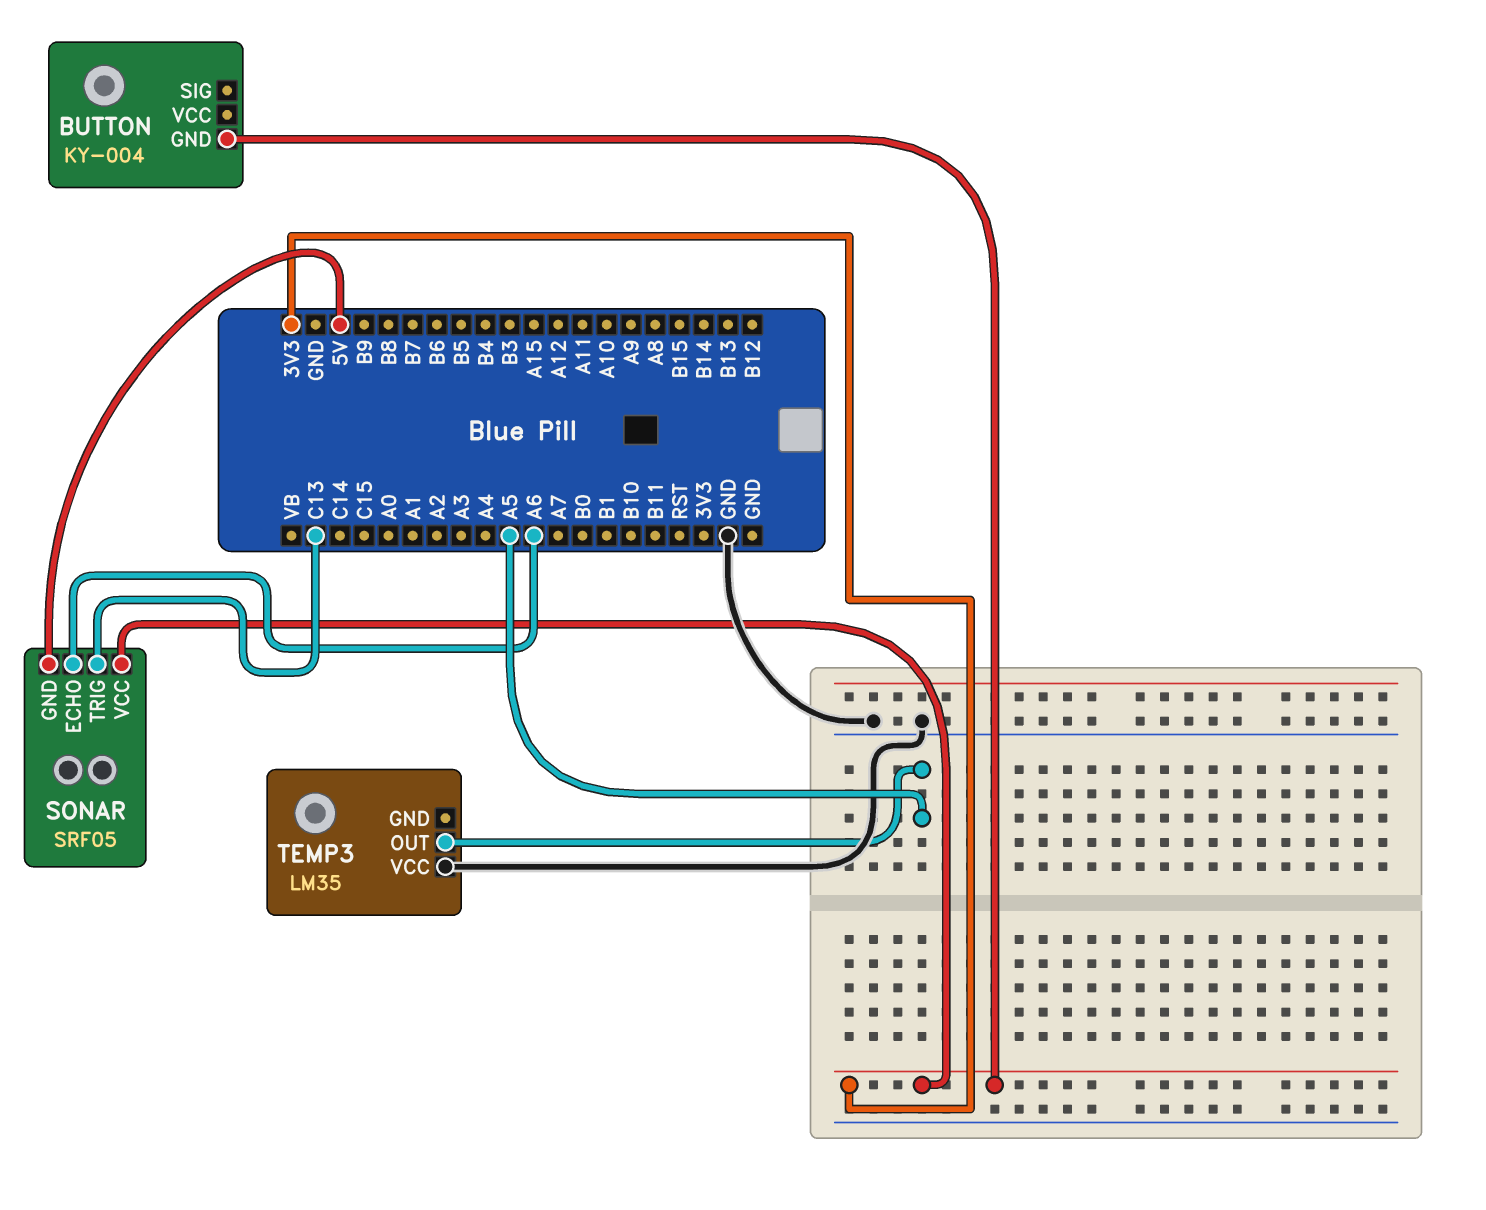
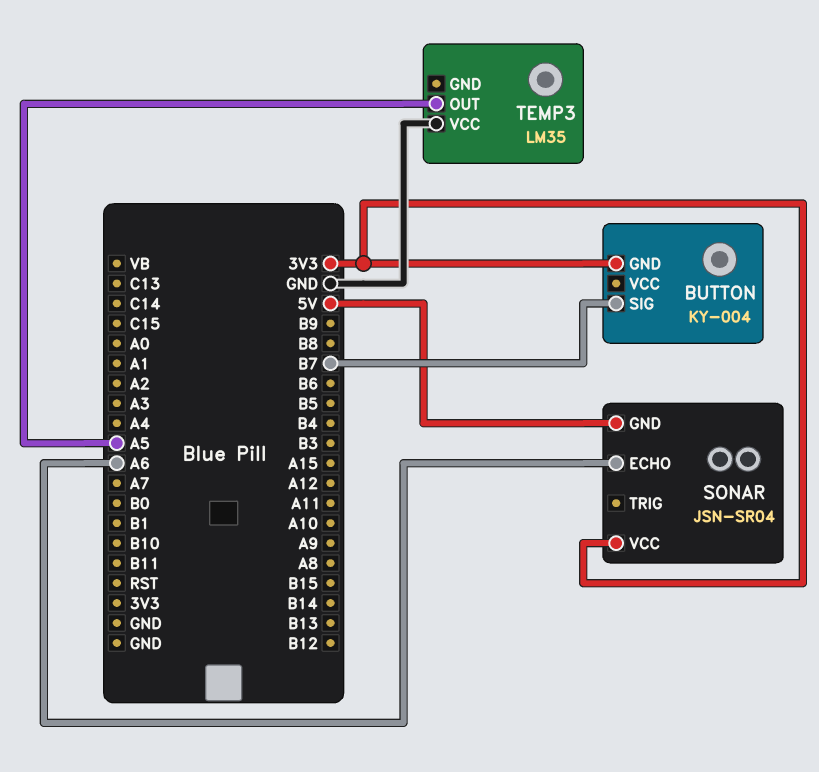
BUTTON pin SIG: none -> B7
SONAR: SRF05 -> JSN-SR04
SONAR pin TRIG: C13 -> none

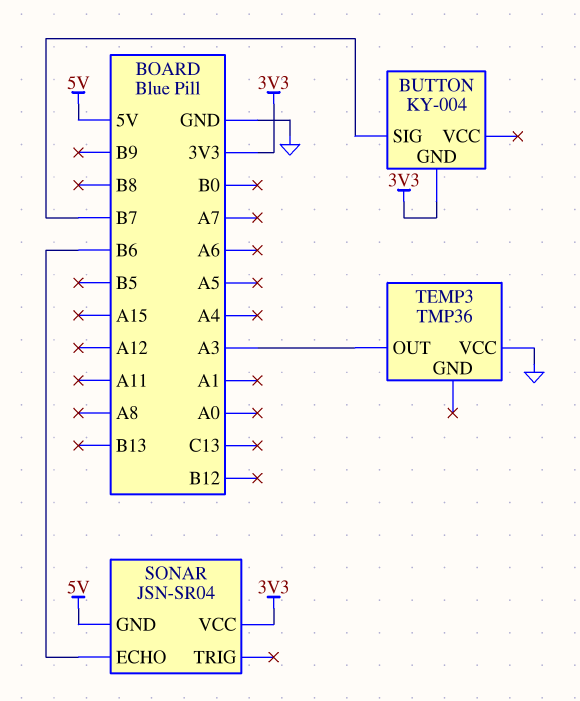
SONAR pin ECHO: A6 -> B6
TEMP3: LM35 -> TMP36
TEMP3 pin OUT: A5 -> A3

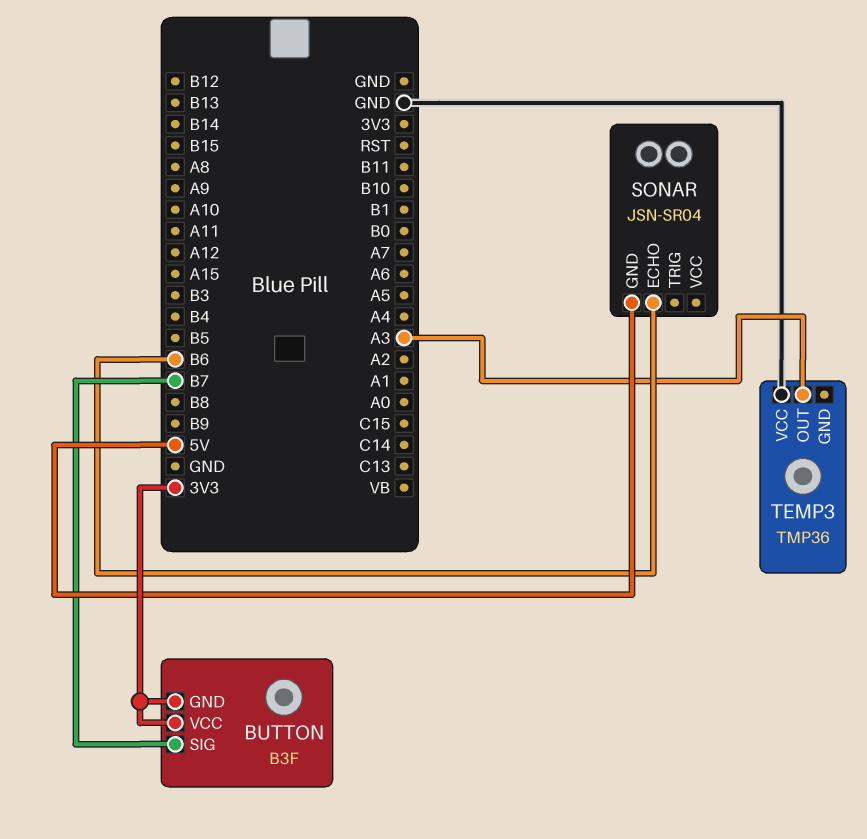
BUTTON: KY-004 -> B3F
BUTTON pin VCC: none -> 3V3
SONAR pin VCC: 3V3 -> none

